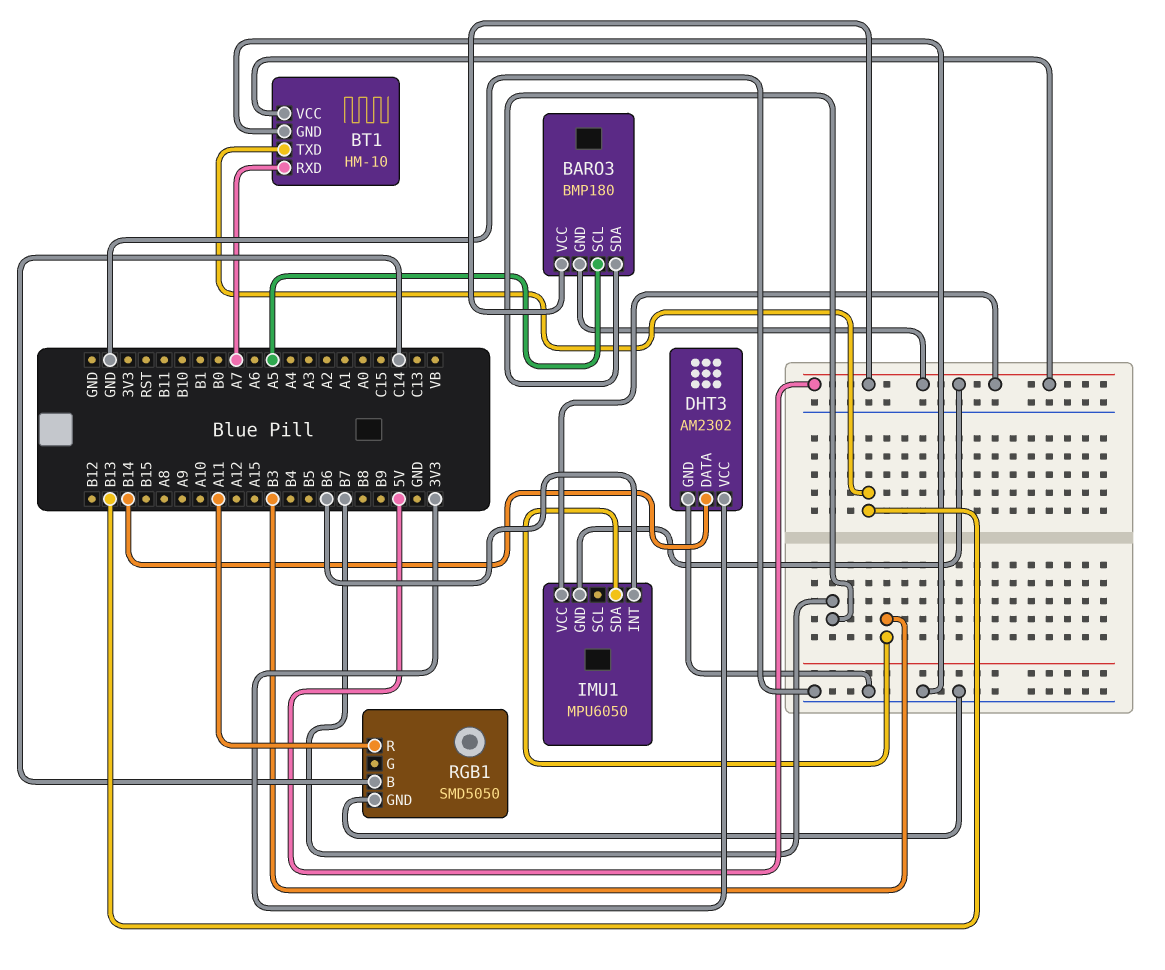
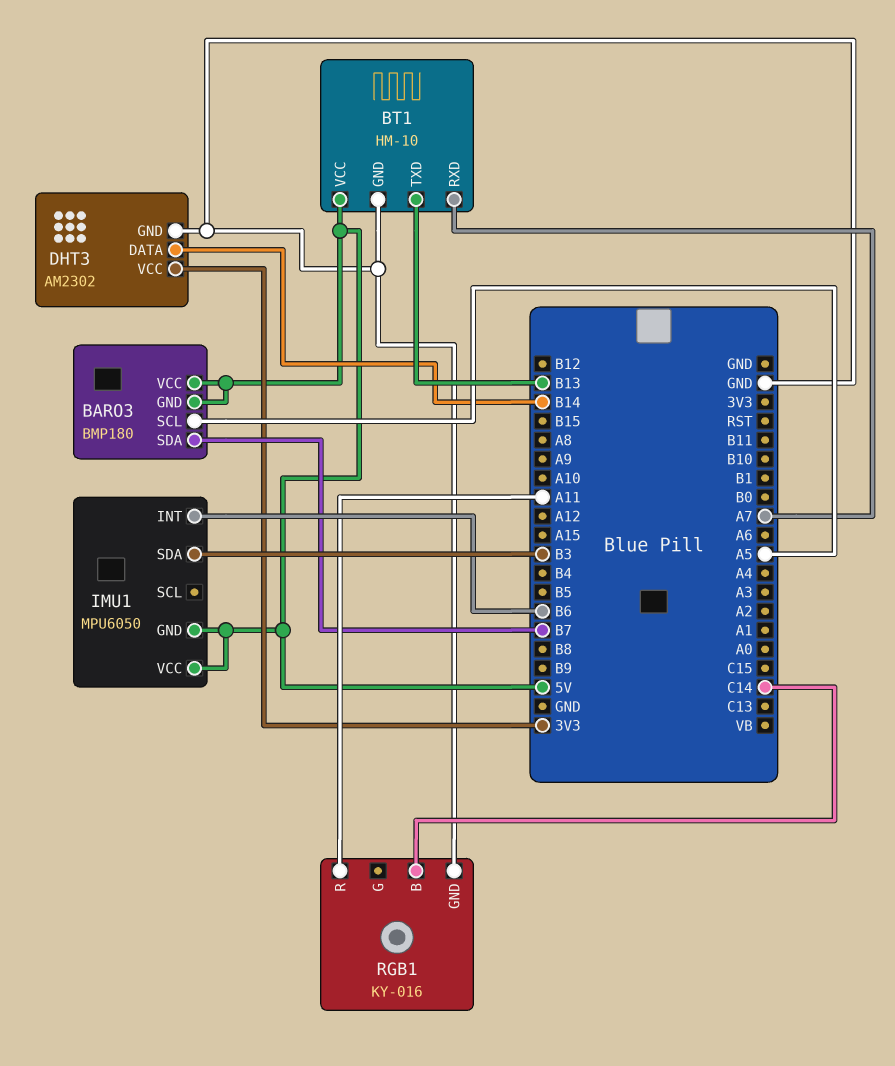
RGB1: SMD5050 -> KY-016

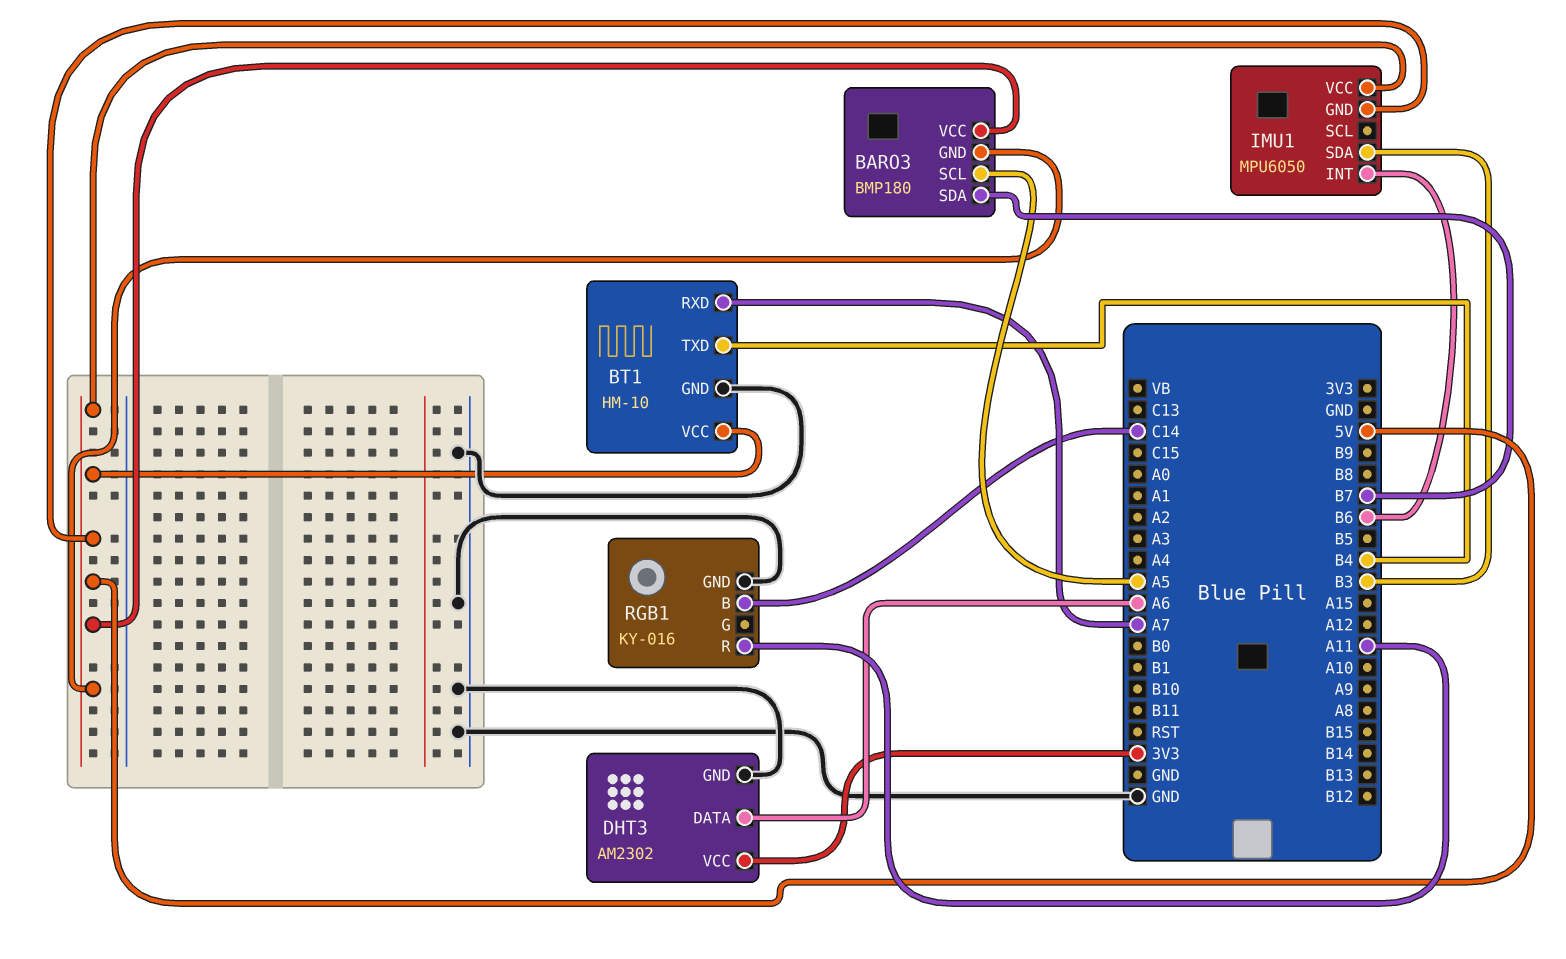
BT1 pin TXD: B13 -> B4
DHT3 pin DATA: B14 -> A6

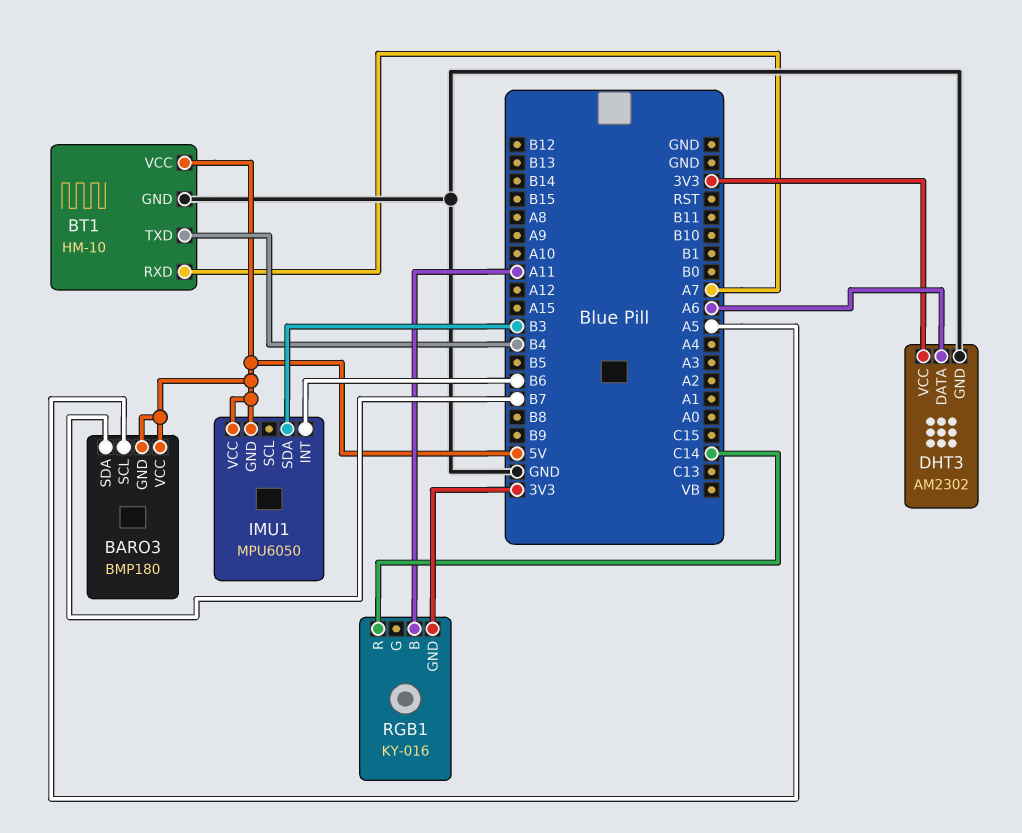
RGB1 pin B: C14 -> A11
RGB1 pin GND: GND -> 3V3
RGB1 pin R: A11 -> C14

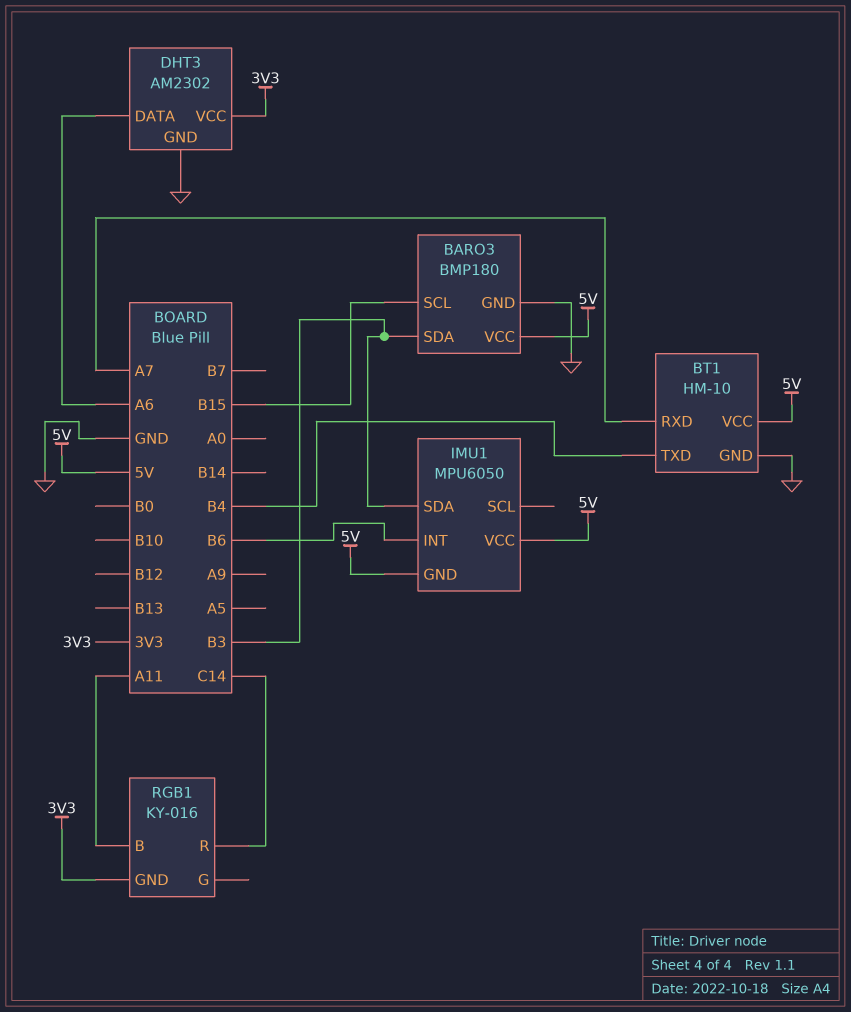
BARO3 pin GND: 5V -> GND
BARO3 pin SCL: A5 -> B15
BARO3 pin SDA: B7 -> B3

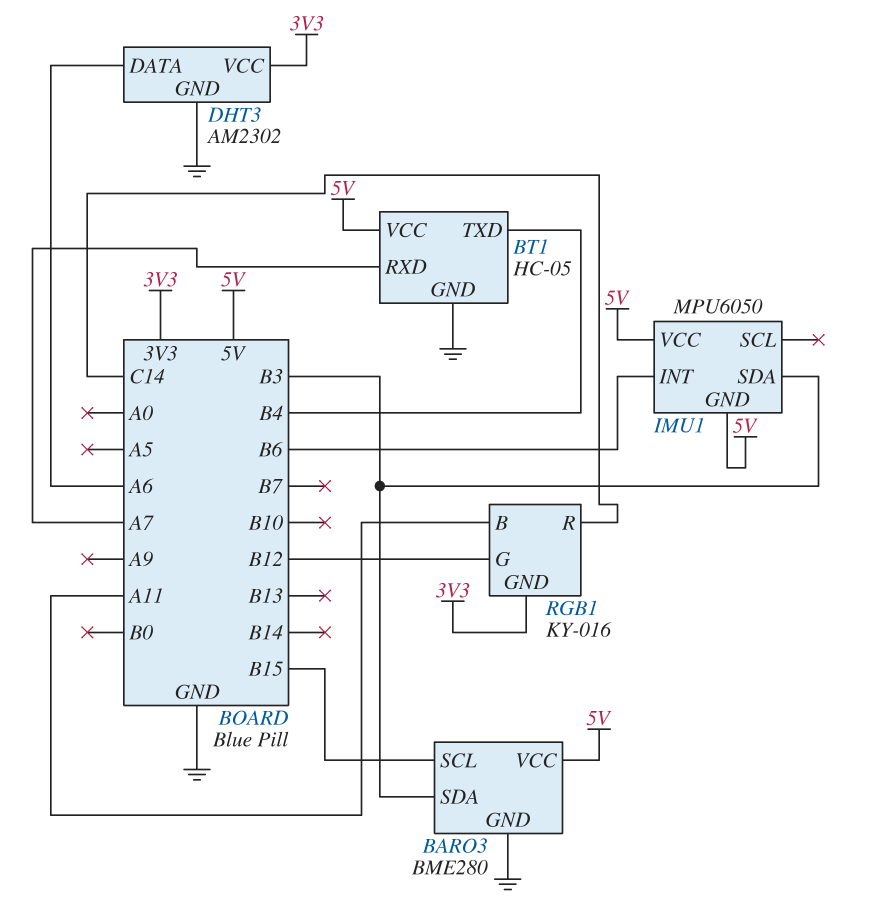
BARO3: BMP180 -> BME280
BT1: HM-10 -> HC-05
RGB1 pin G: none -> B12

